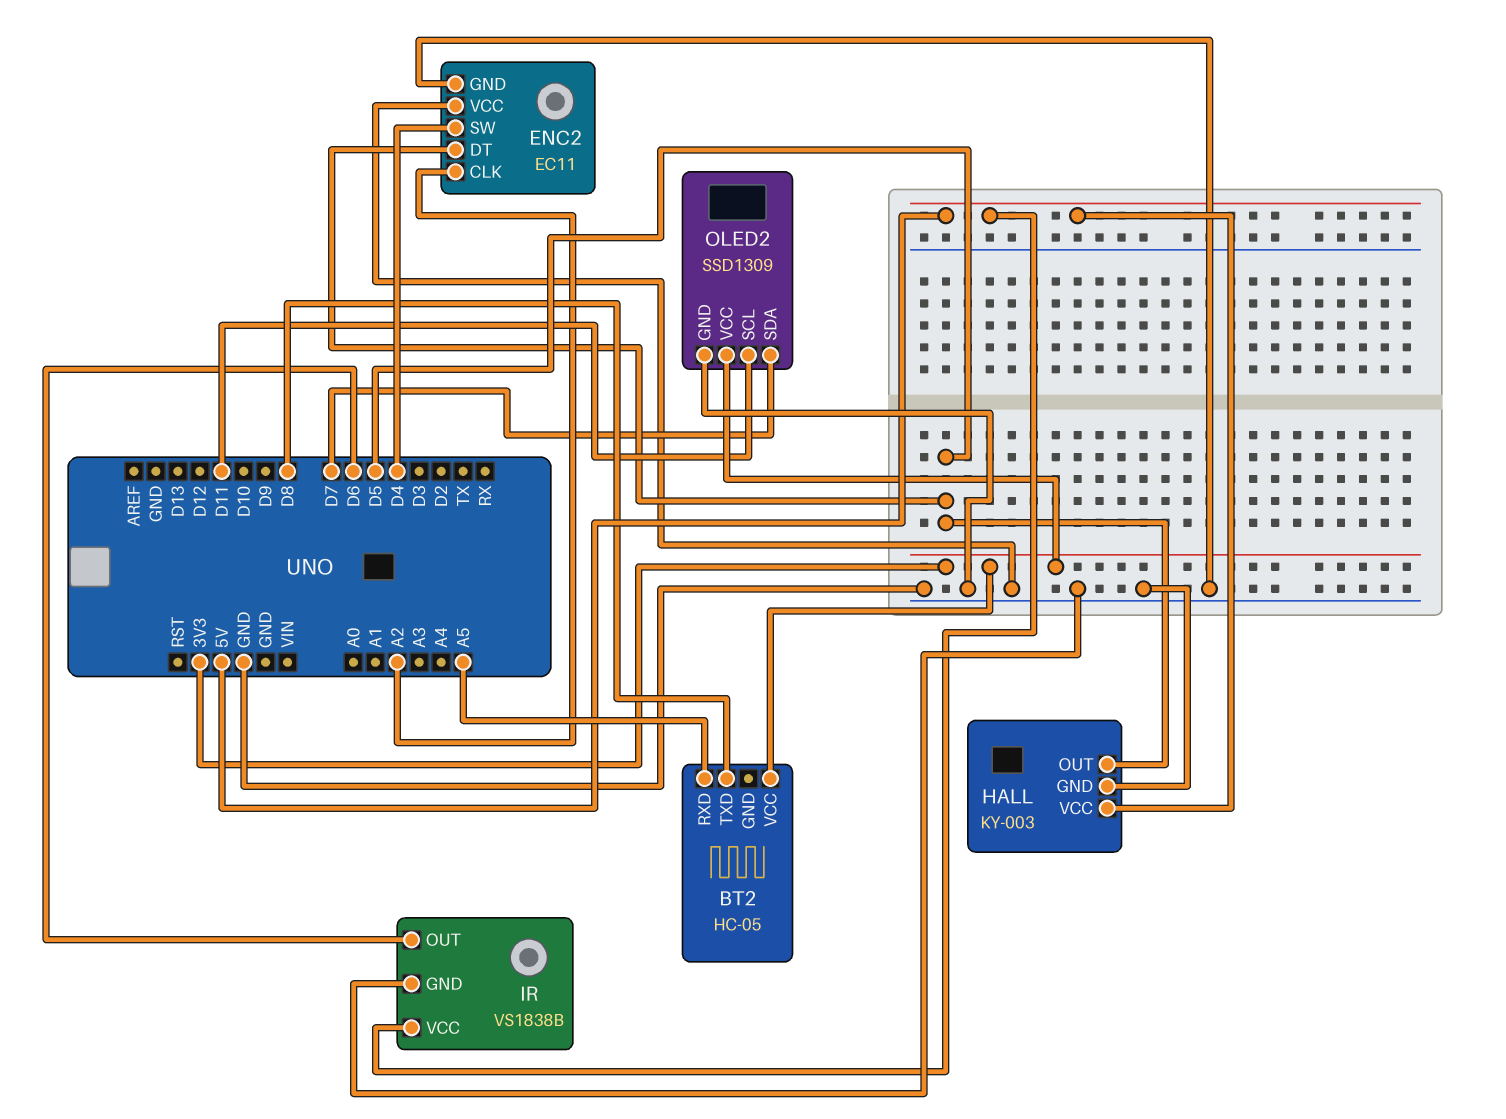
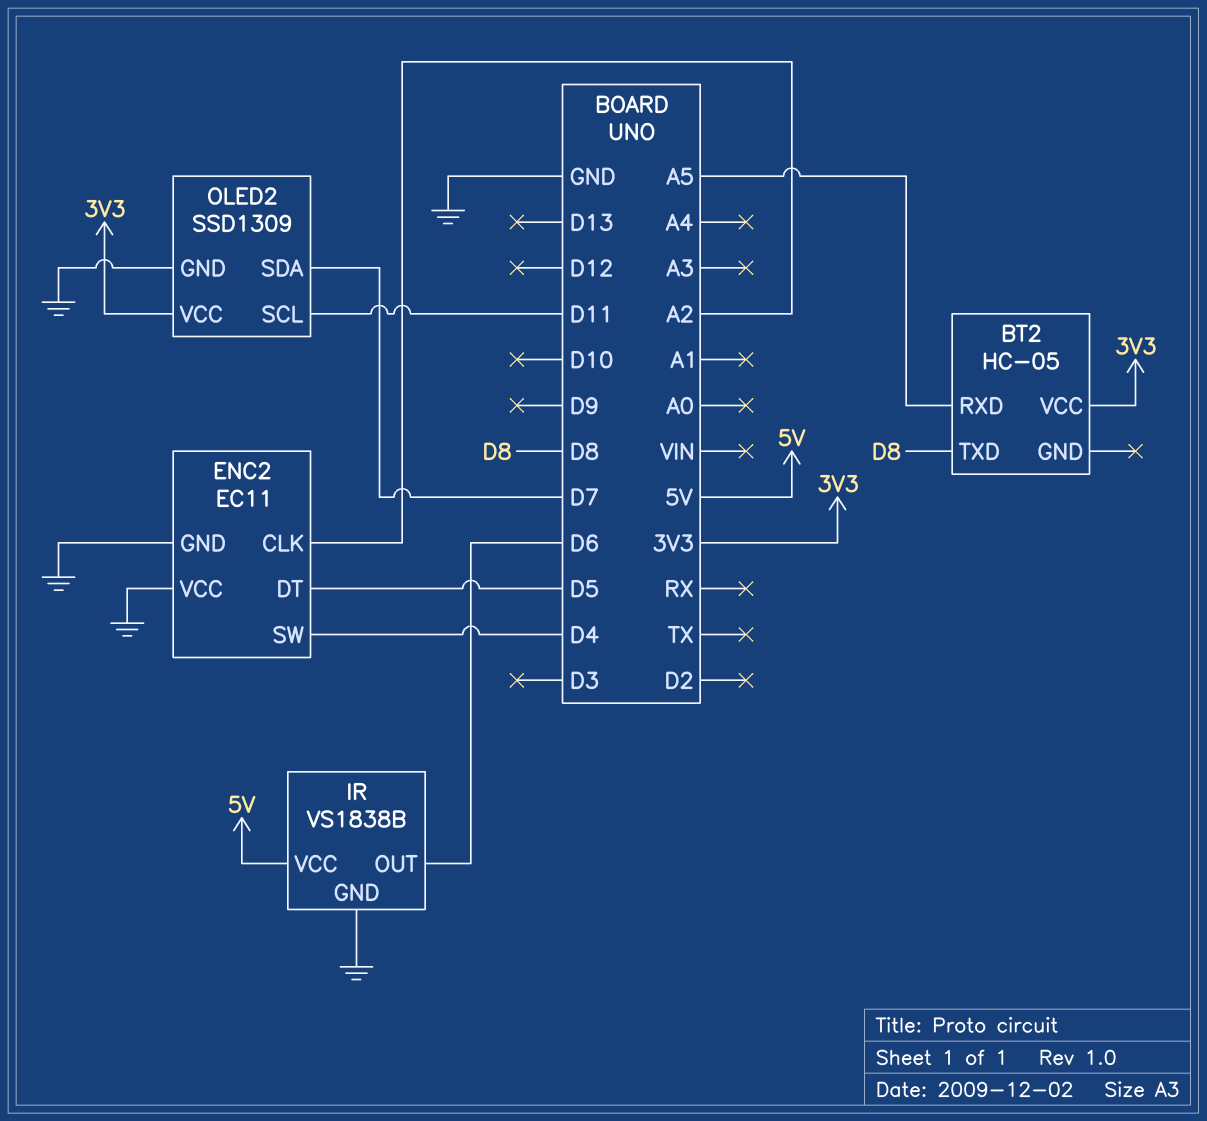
HALL: KY-003 -> none
HALL pin GND: GND -> none
HALL pin OUT: D5 -> none
HALL pin VCC: 5V -> none

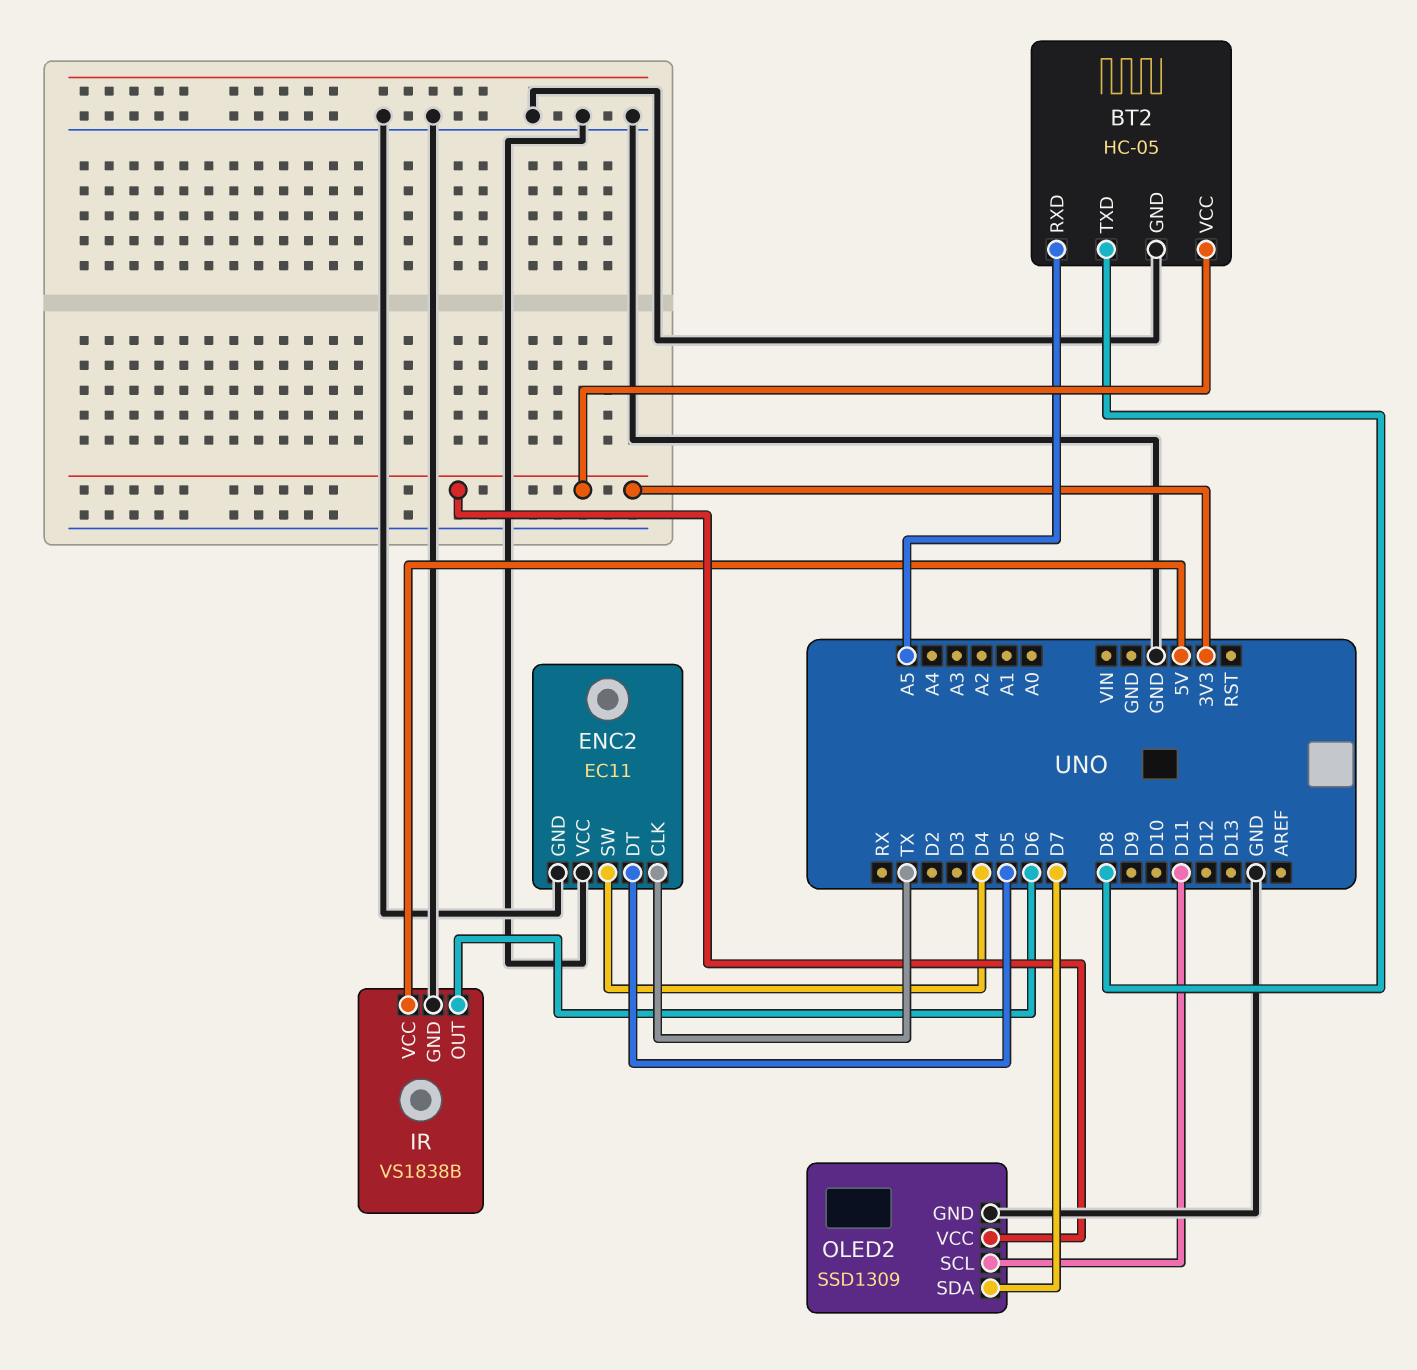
BT2 pin GND: none -> GND
ENC2 pin CLK: A2 -> TX

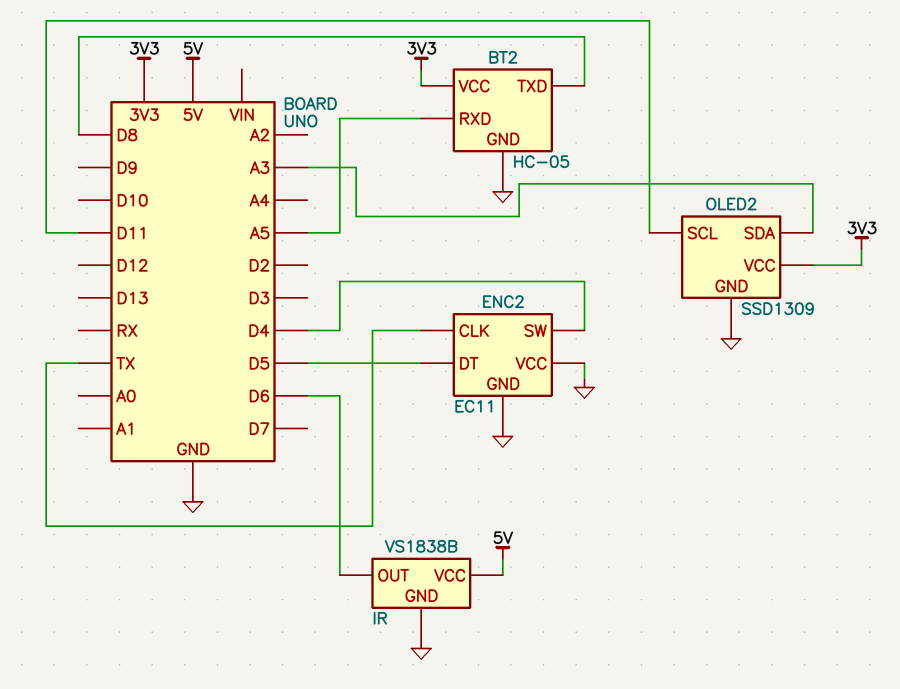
OLED2 pin SDA: D7 -> A3

